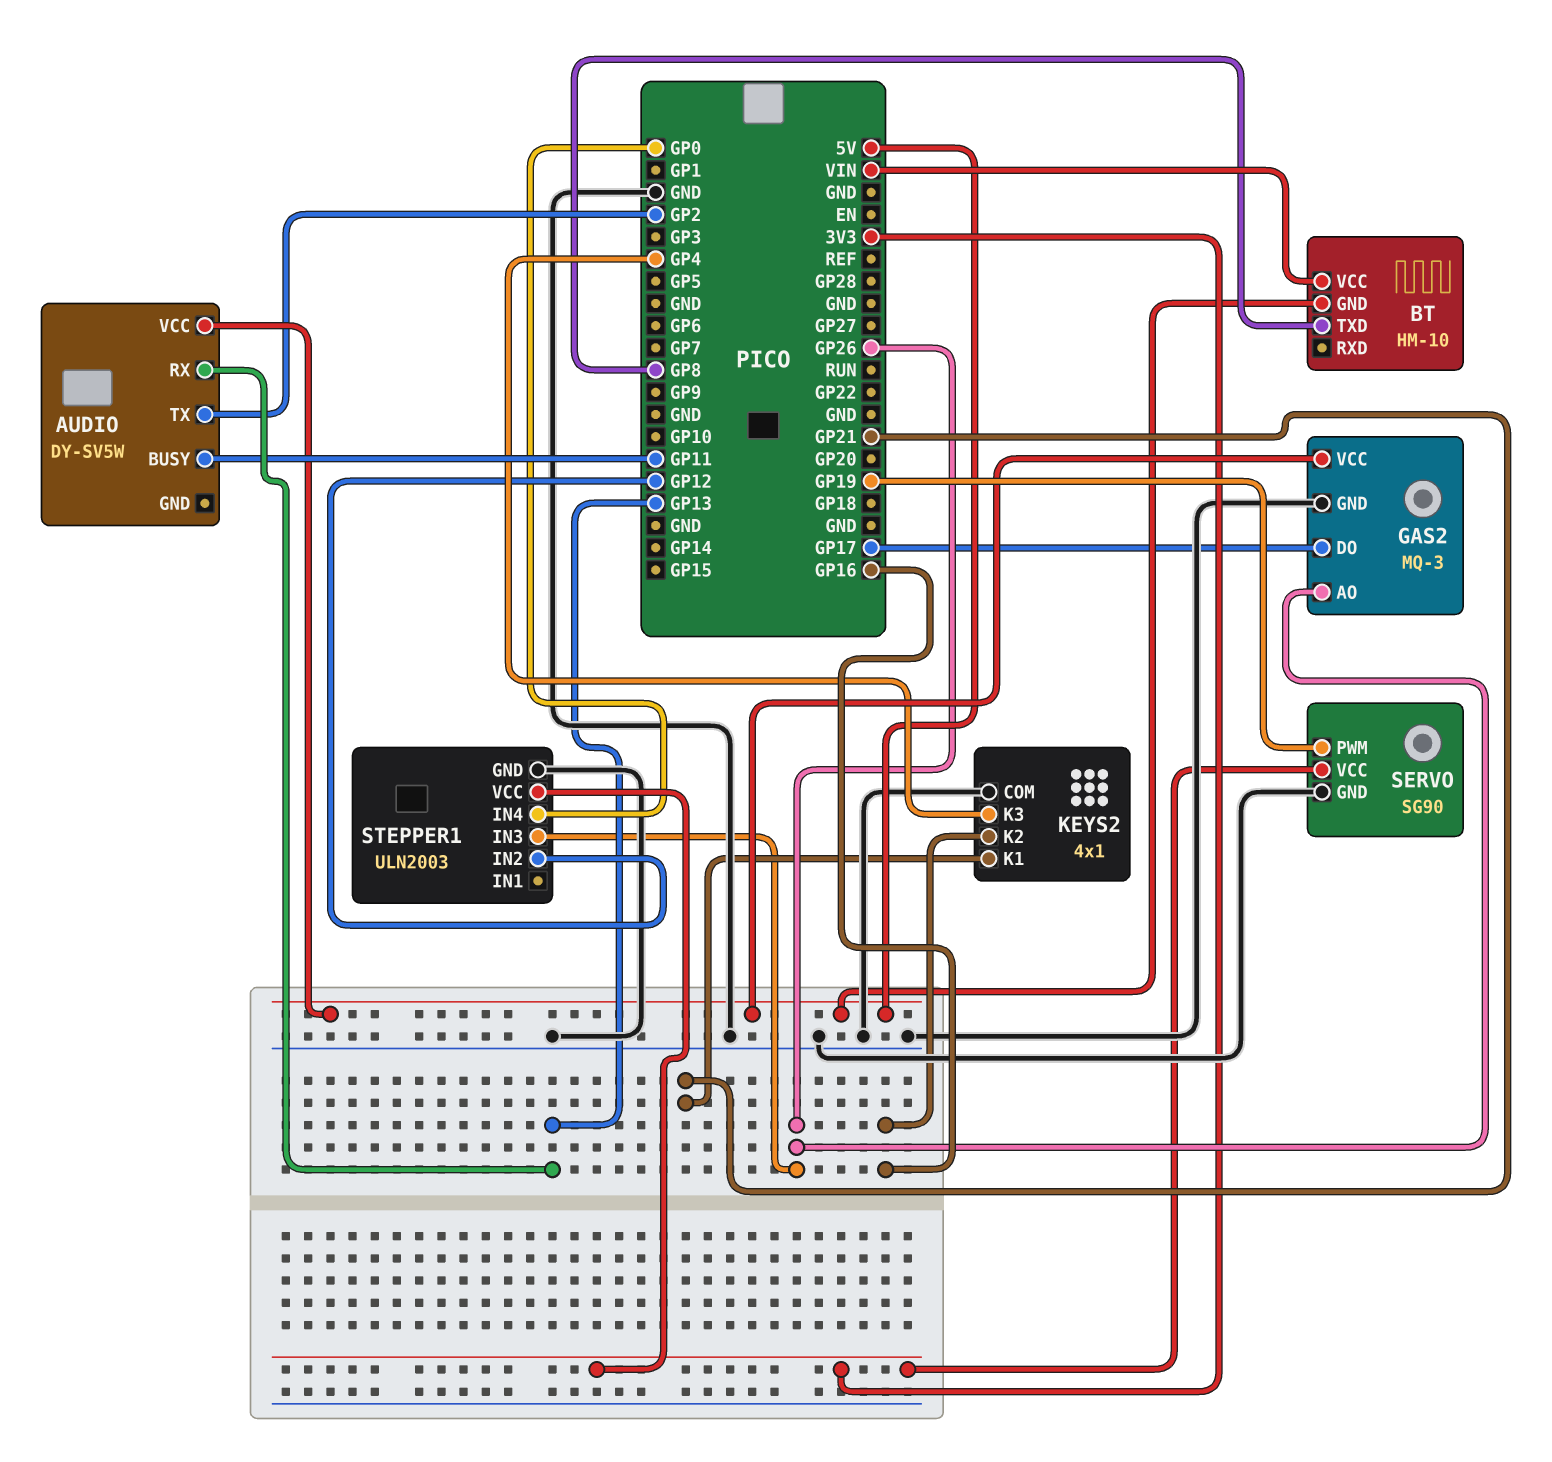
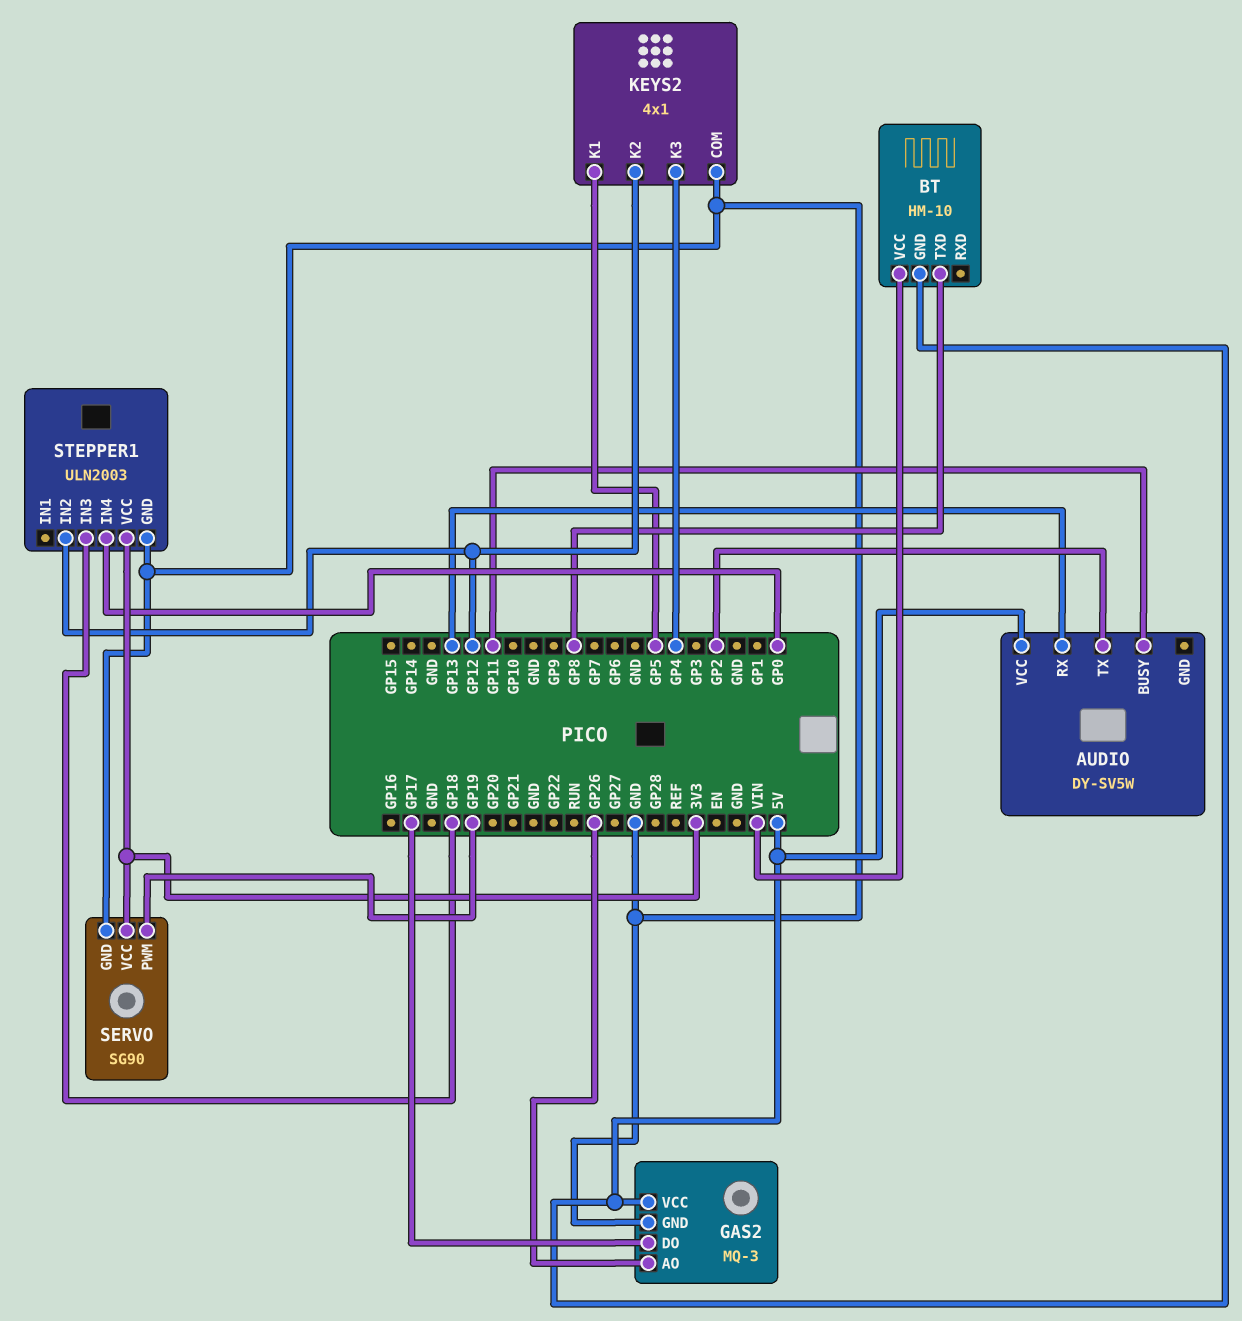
KEYS2 pin K1: GP21 -> GP5
KEYS2 pin K2: GP16 -> GP12
STEPPER1 pin IN3: GP26 -> GP18

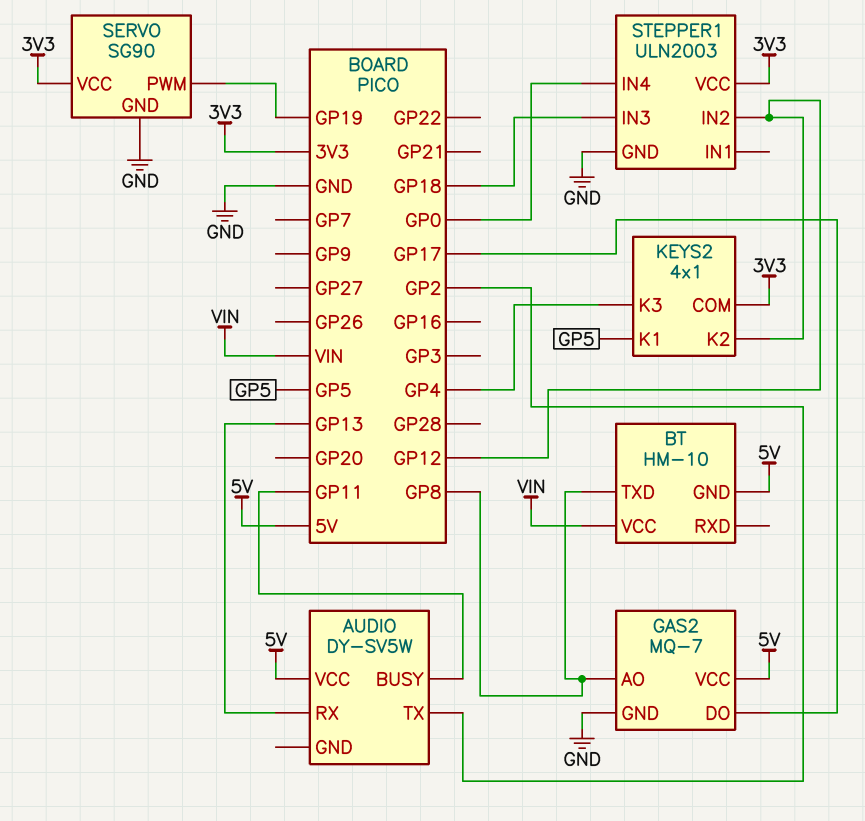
GAS2: MQ-3 -> MQ-7
GAS2 pin AO: GP26 -> GP8
KEYS2 pin COM: GND -> 3V3

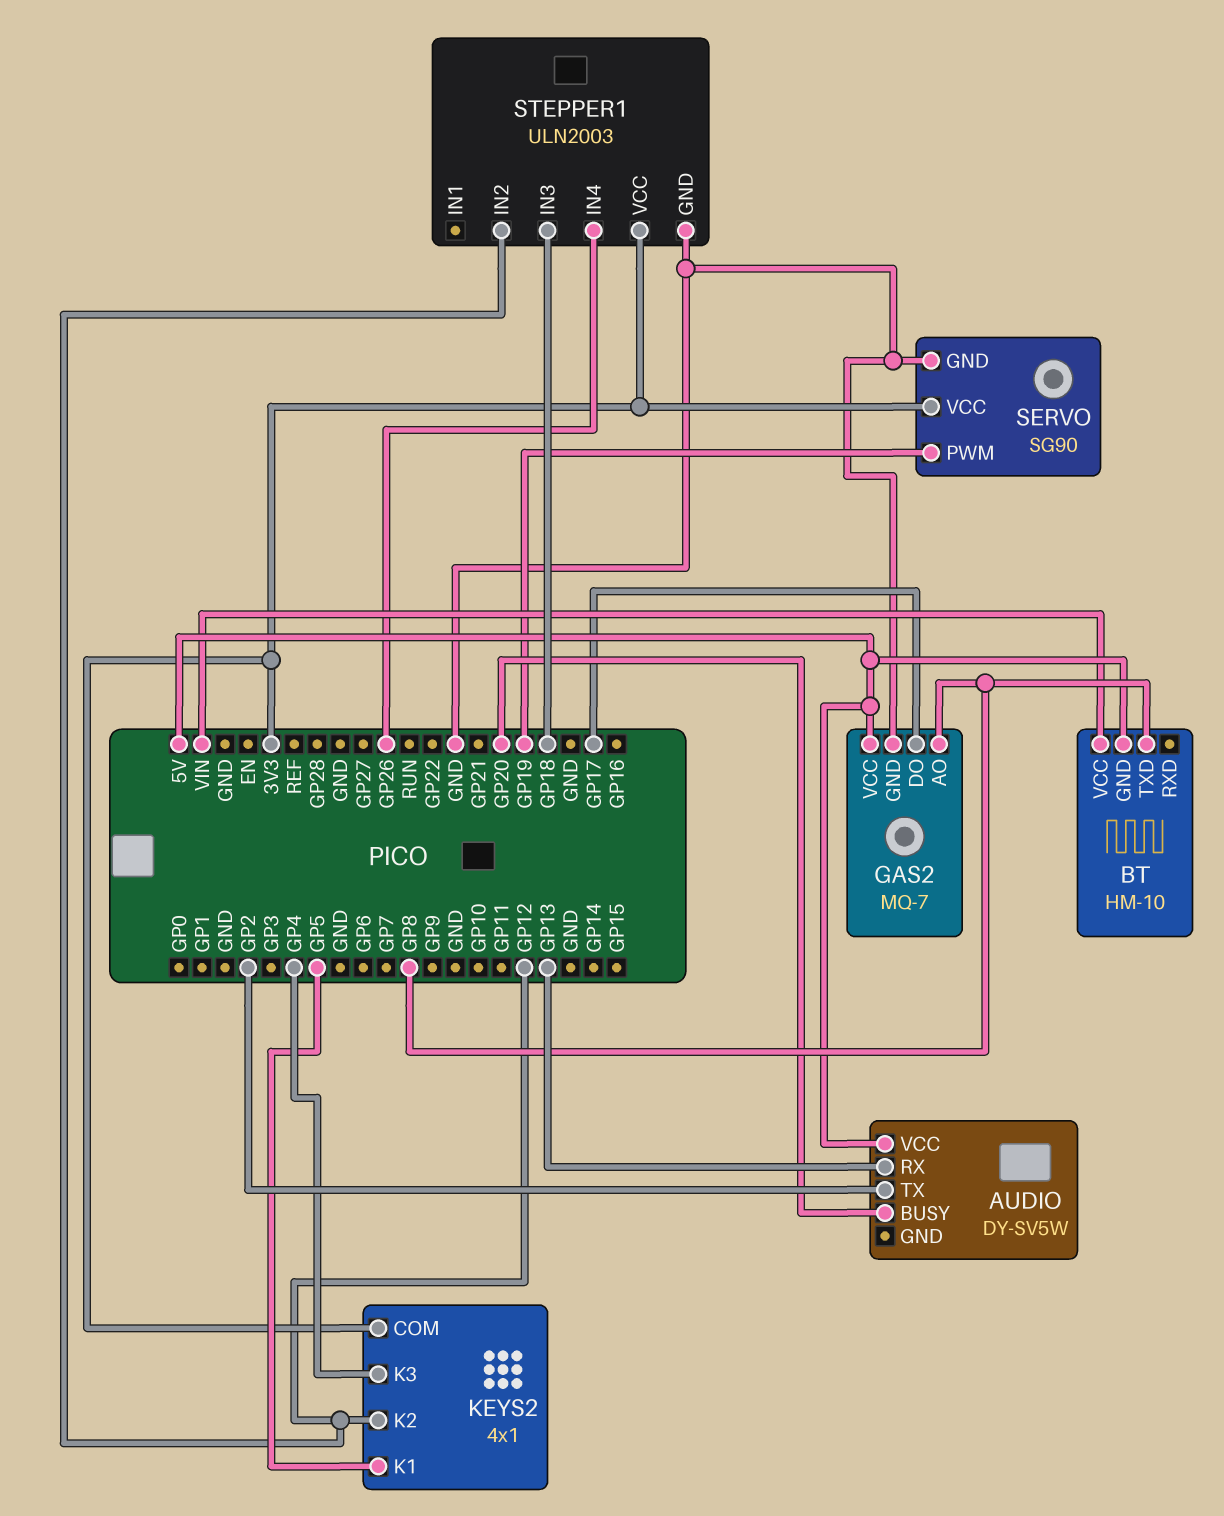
AUDIO pin BUSY: GP11 -> GP20
STEPPER1 pin IN4: GP0 -> GP26

